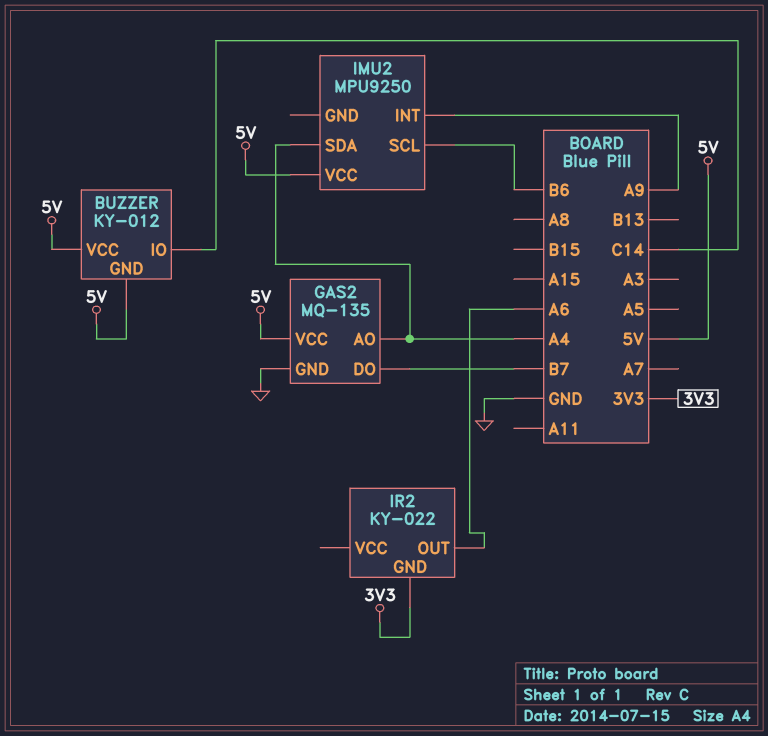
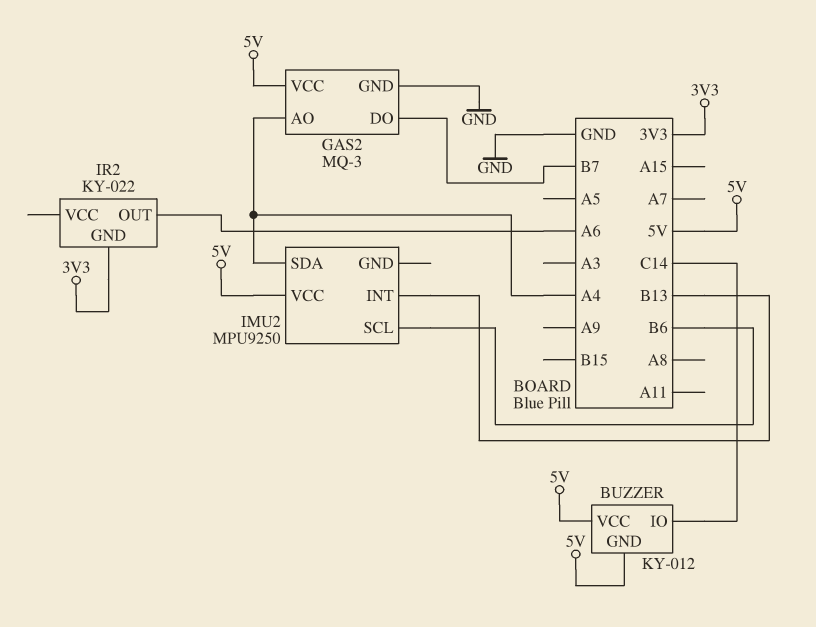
GAS2: MQ-135 -> MQ-3
IMU2 pin INT: A9 -> B13

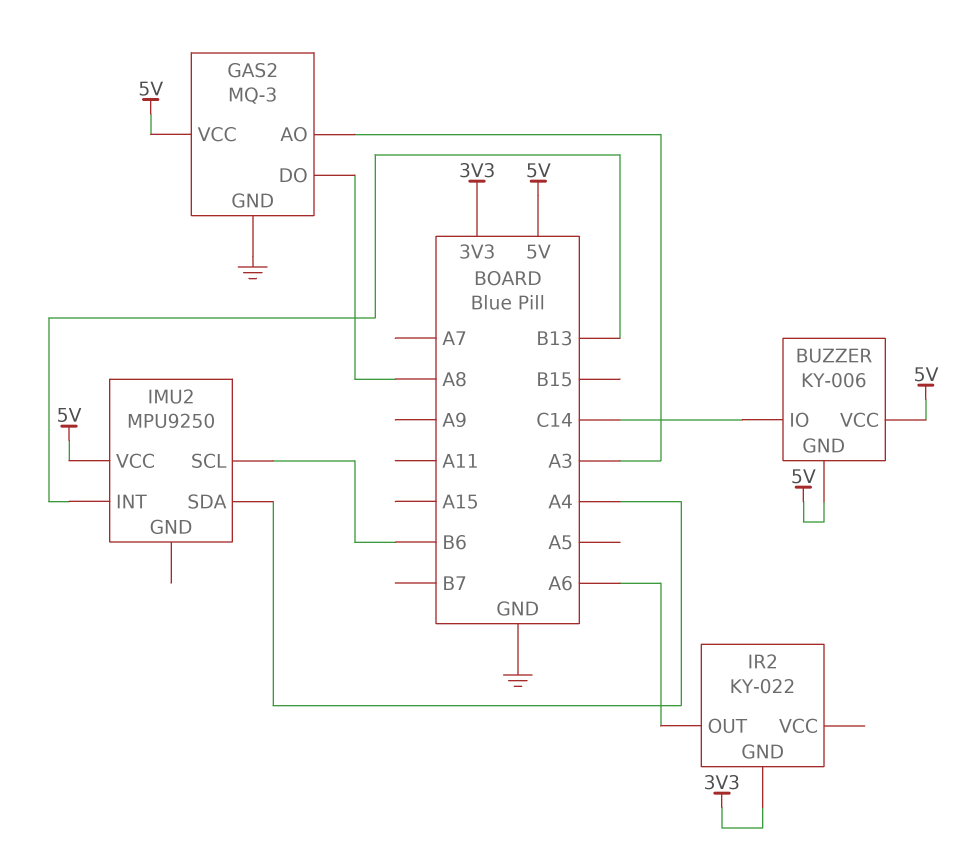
BUZZER: KY-012 -> KY-006
GAS2 pin AO: A4 -> A3
GAS2 pin DO: B7 -> A8

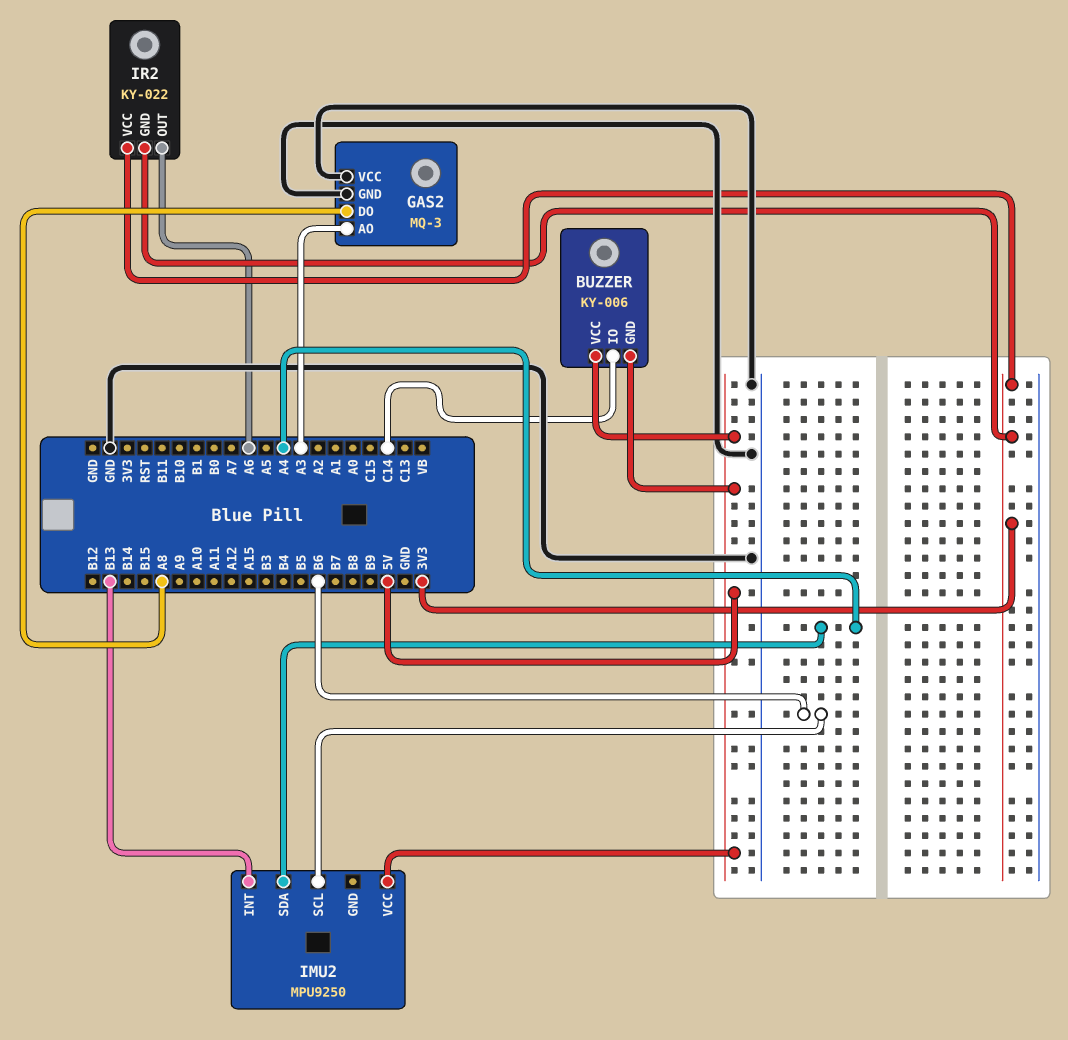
GAS2 pin VCC: 5V -> GND
IR2 pin VCC: none -> 3V3

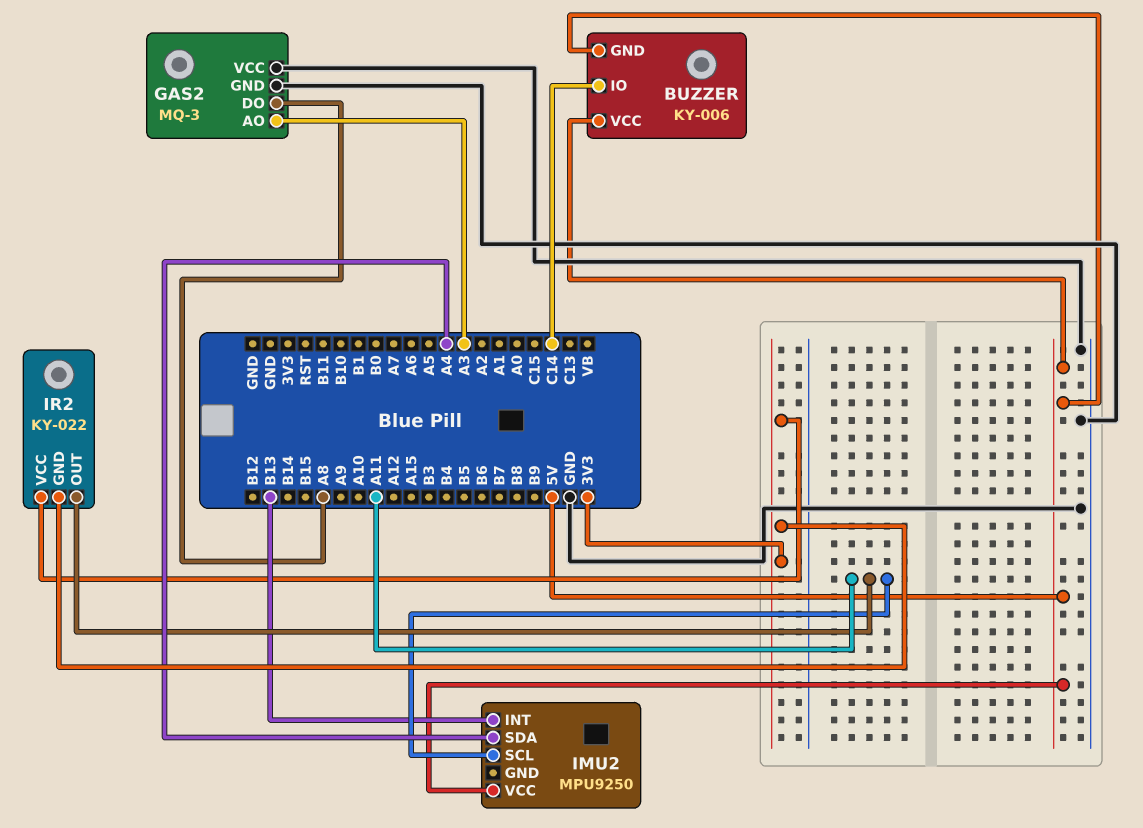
IMU2 pin SCL: B6 -> A11
IR2 pin OUT: A6 -> A11

